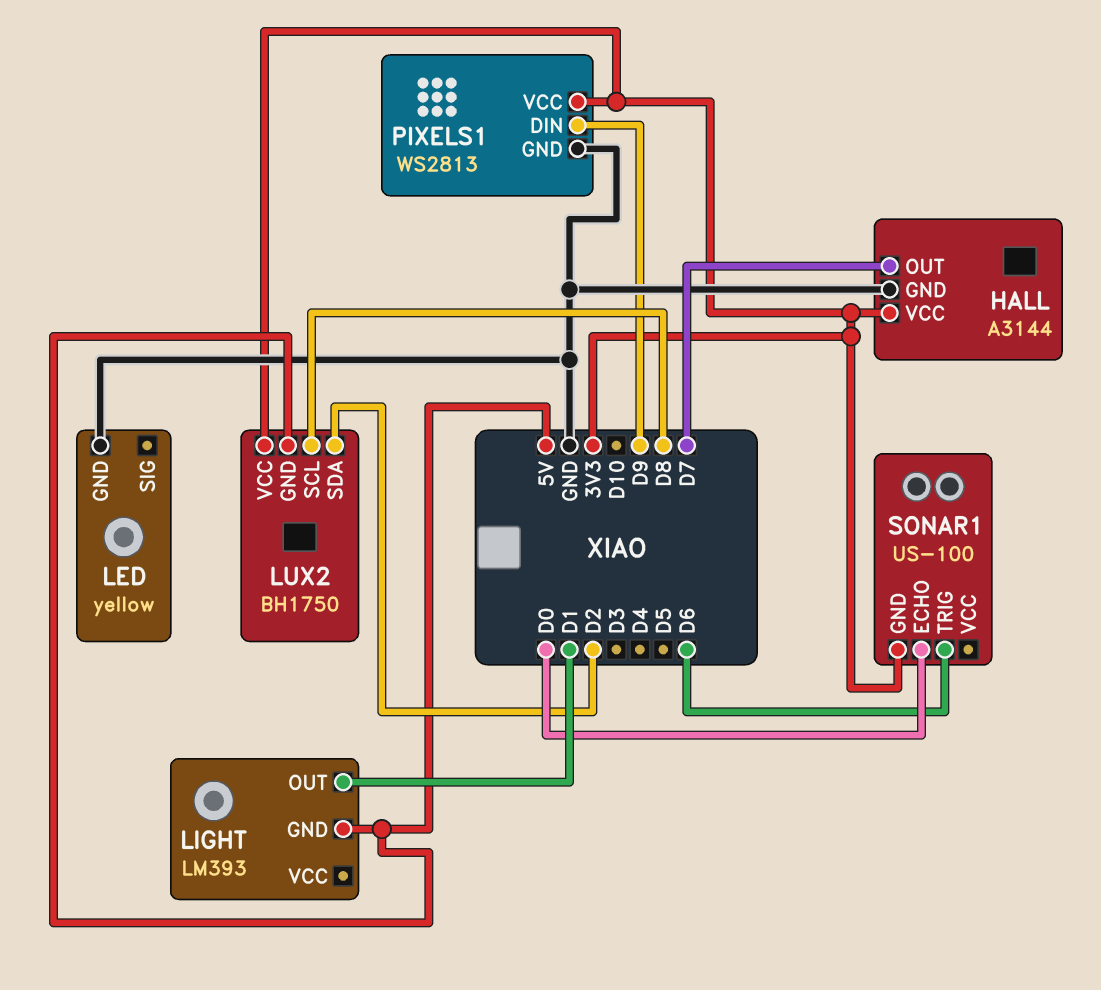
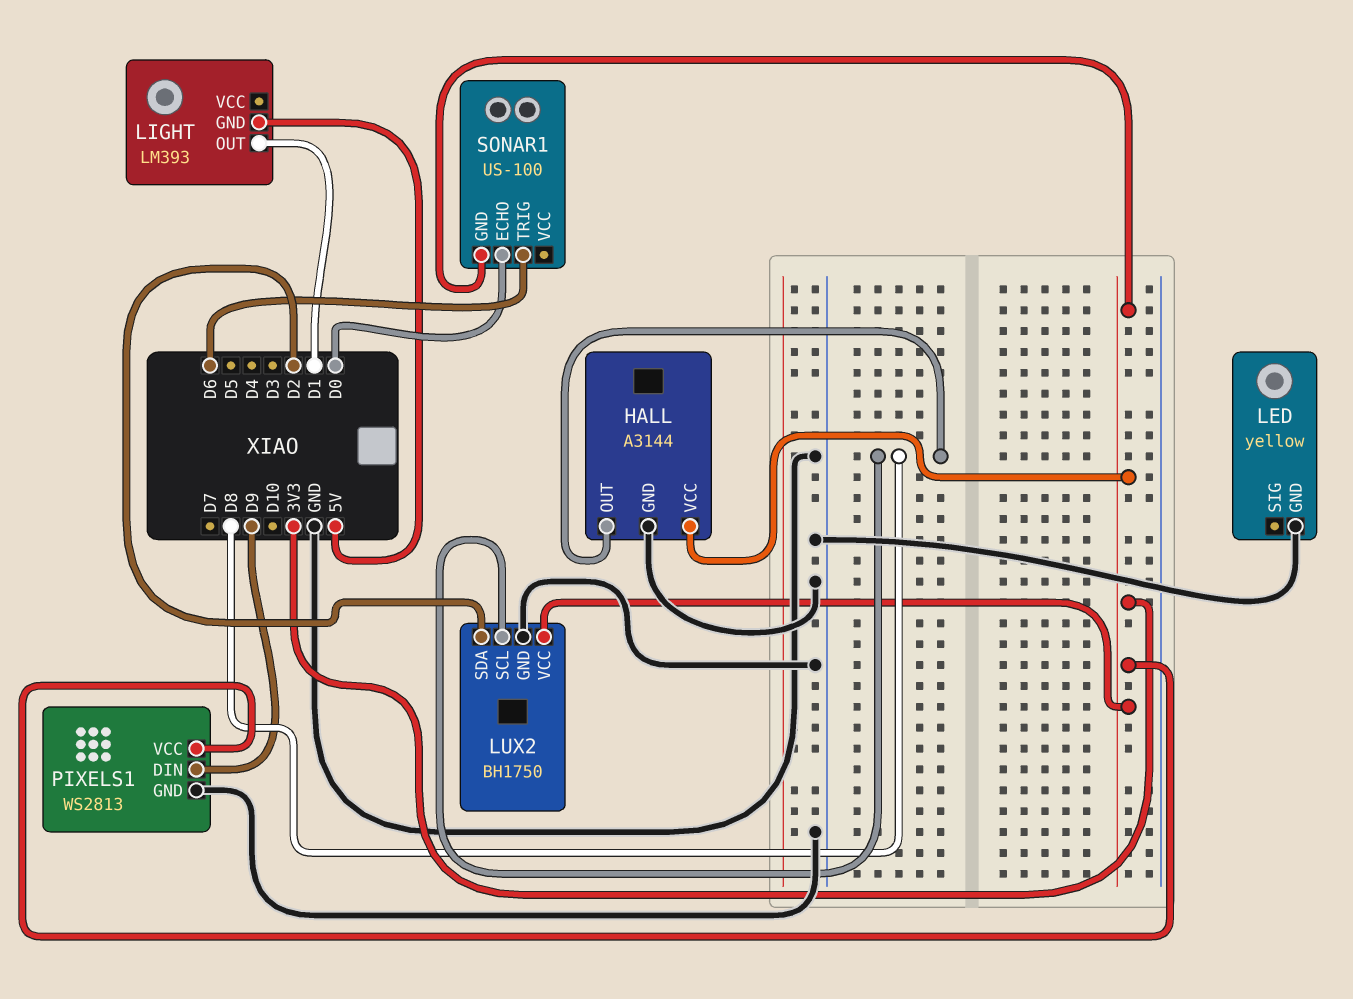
HALL pin OUT: D7 -> D8
LUX2 pin GND: 5V -> GND

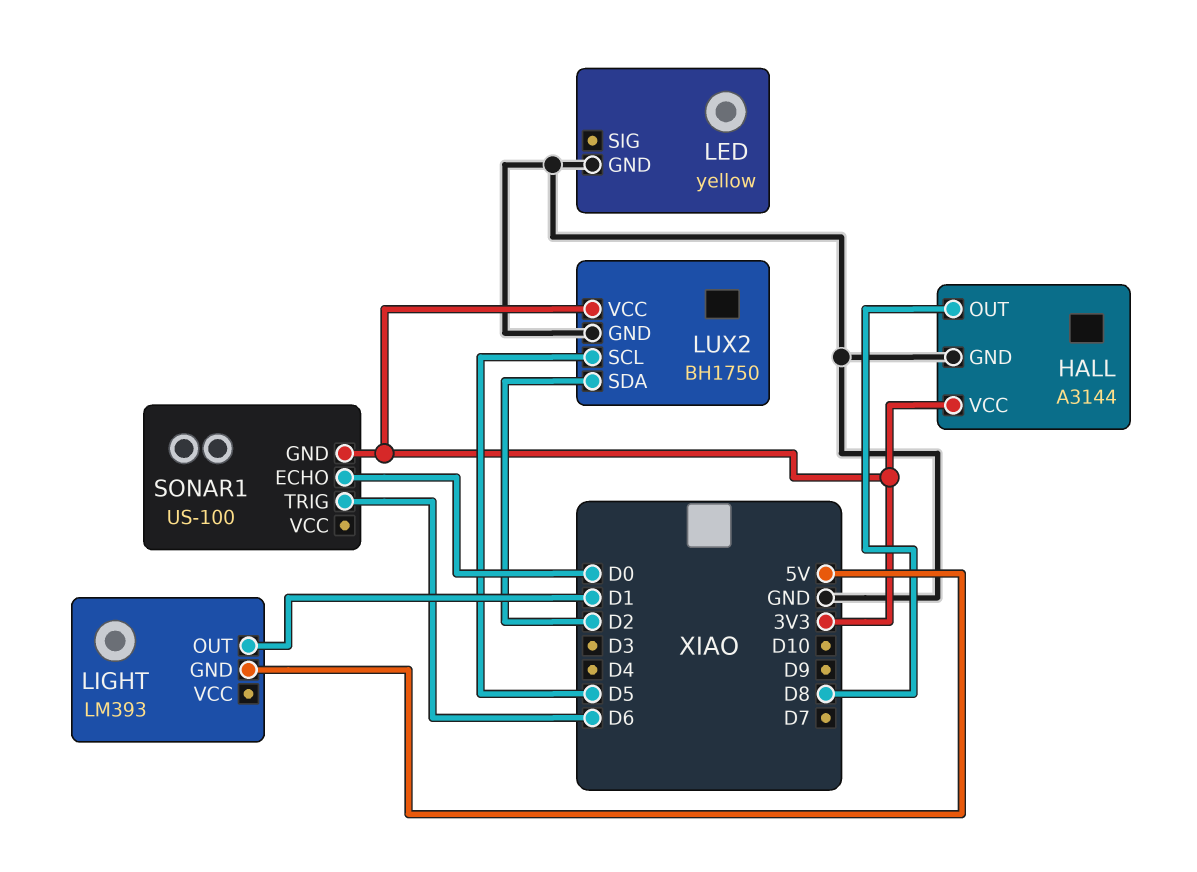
LUX2 pin SCL: D8 -> D5
PIXELS1: WS2813 -> none
PIXELS1 pin DIN: D9 -> none
PIXELS1 pin GND: GND -> none
PIXELS1 pin VCC: 3V3 -> none

